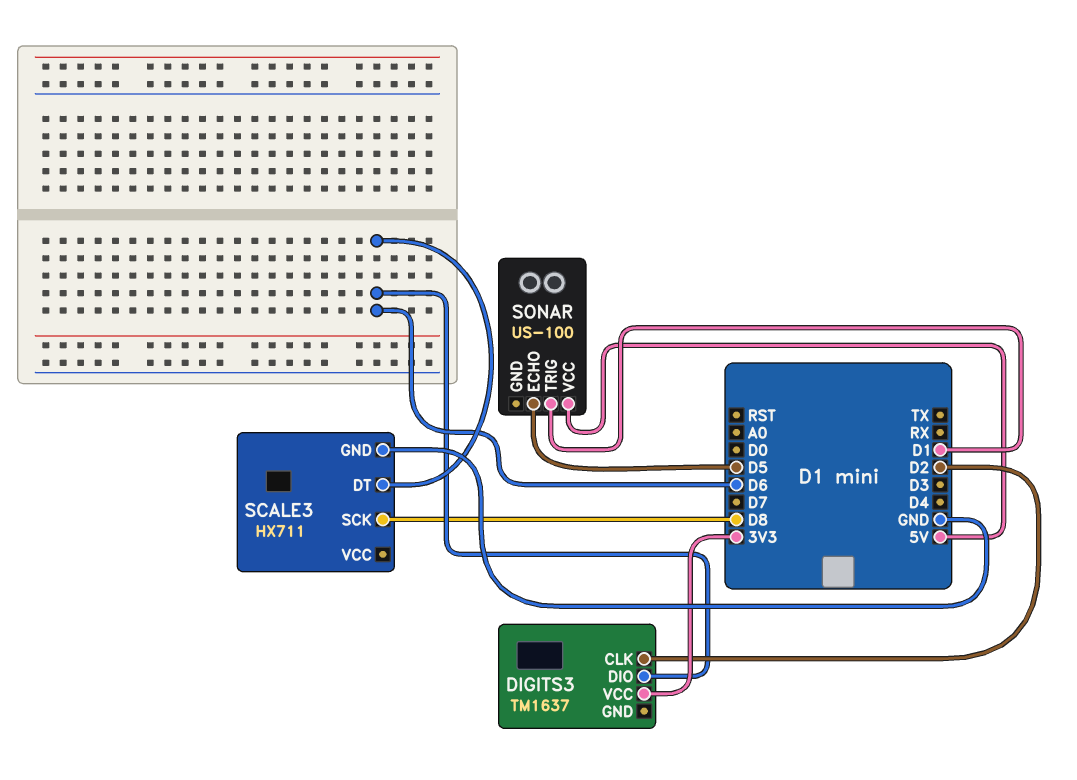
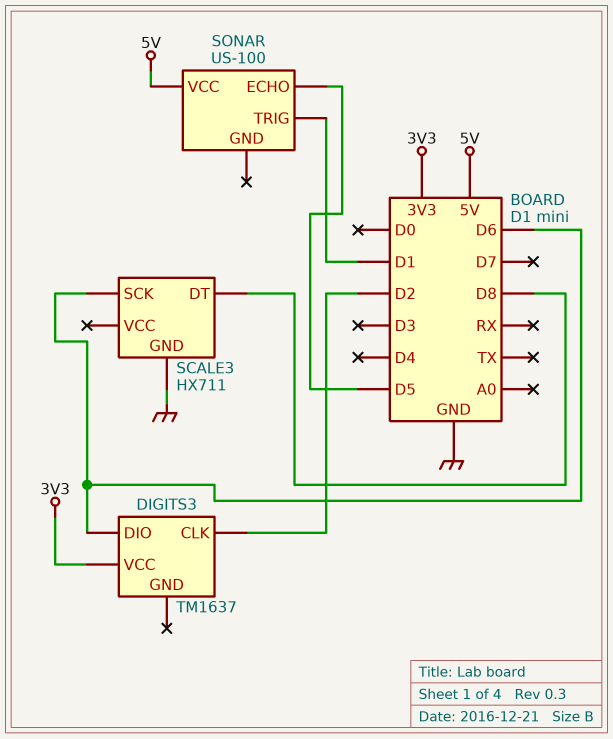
SCALE3 pin DT: D6 -> D8
SCALE3 pin SCK: D8 -> D6

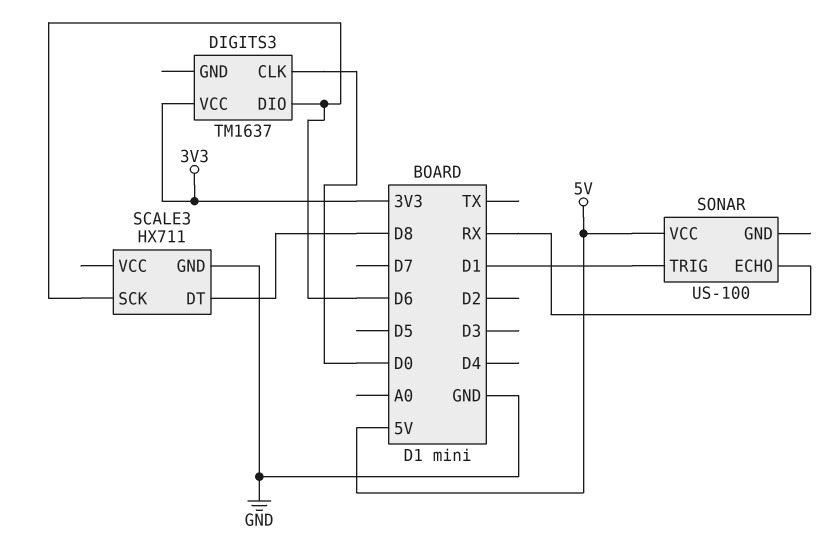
DIGITS3 pin CLK: D2 -> D0
SONAR pin ECHO: D5 -> RX

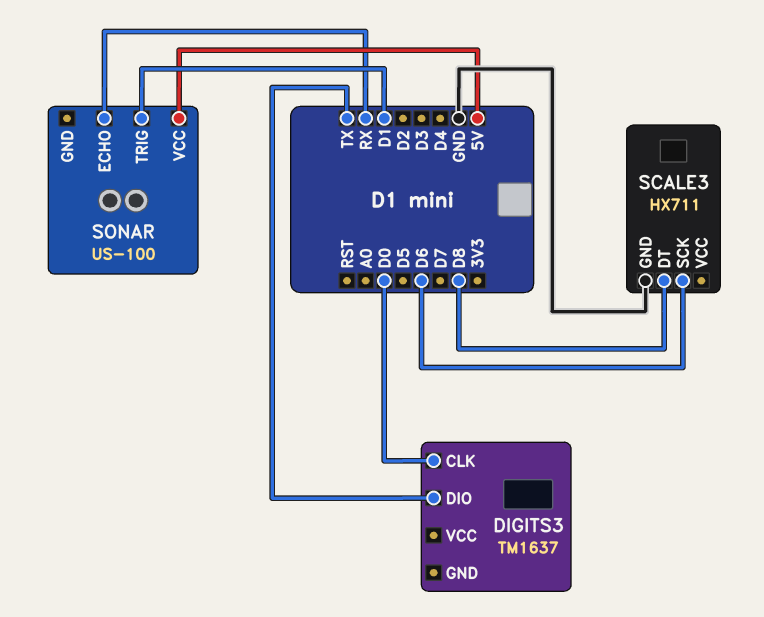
DIGITS3 pin DIO: D6 -> TX
DIGITS3 pin VCC: 3V3 -> none

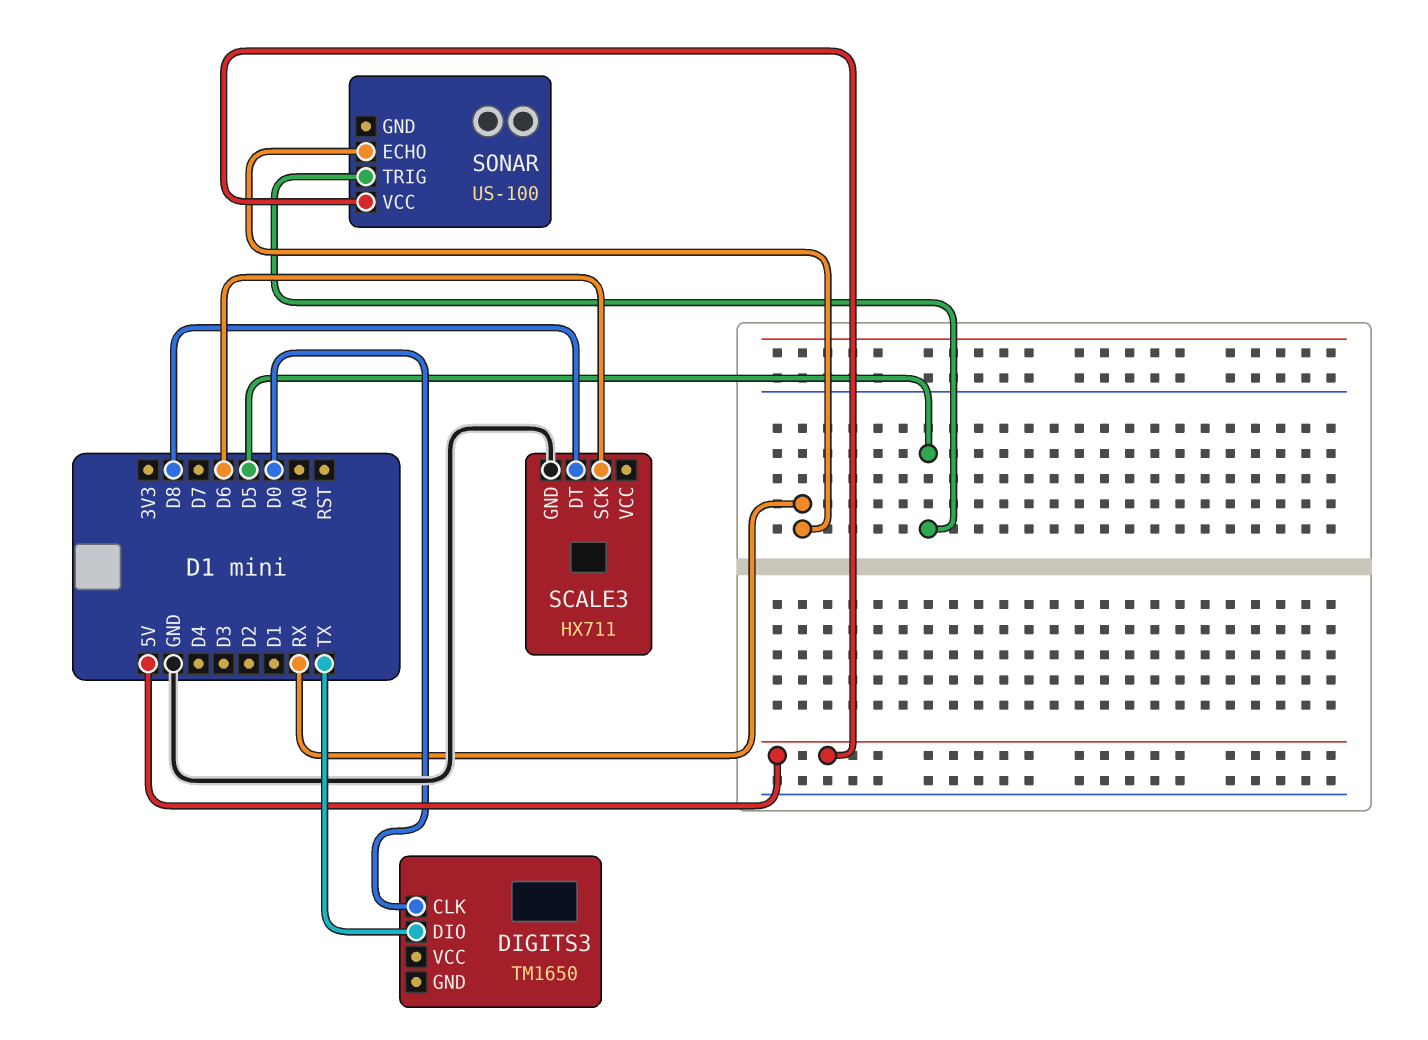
DIGITS3: TM1637 -> TM1650
SONAR pin TRIG: D1 -> D5

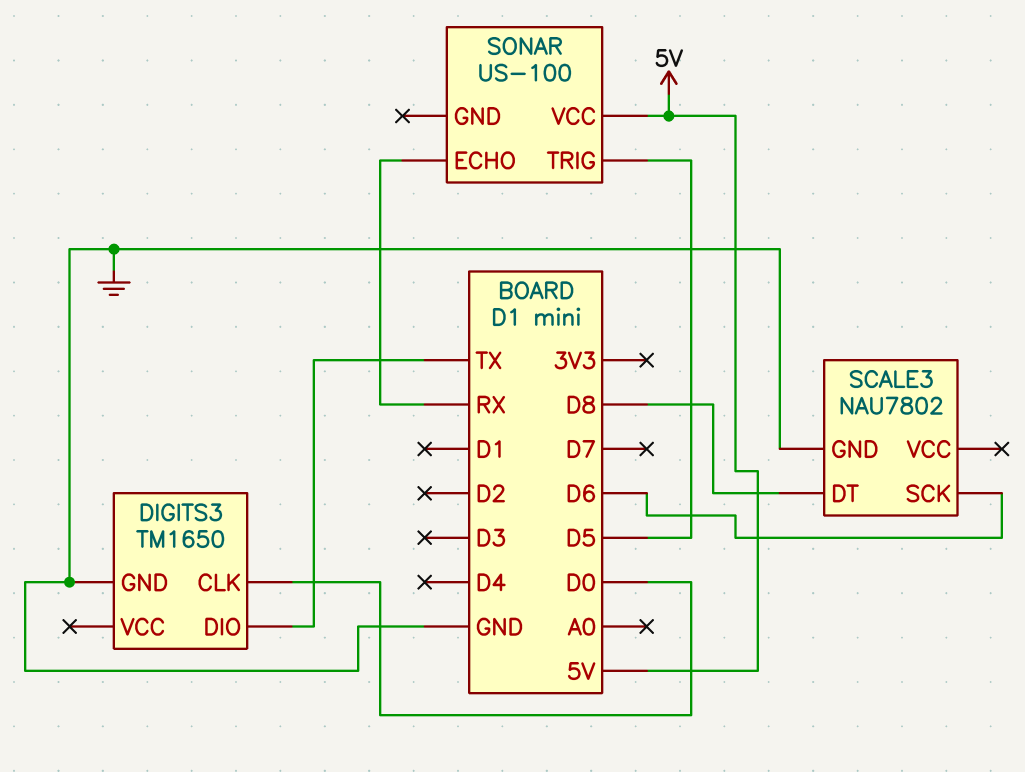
DIGITS3 pin GND: none -> GND
SCALE3: HX711 -> NAU7802

